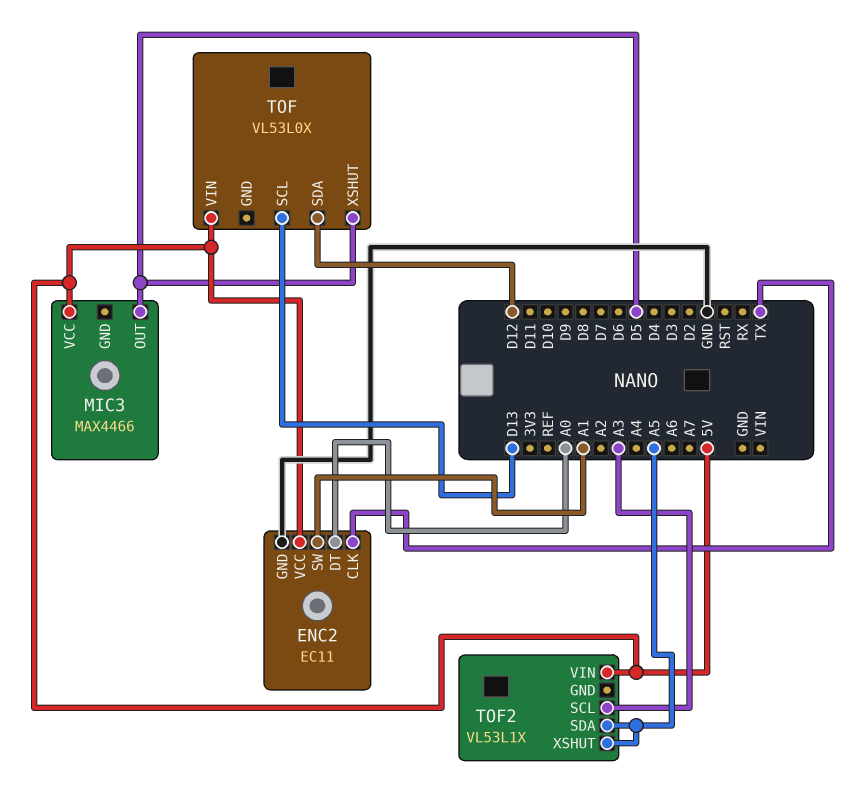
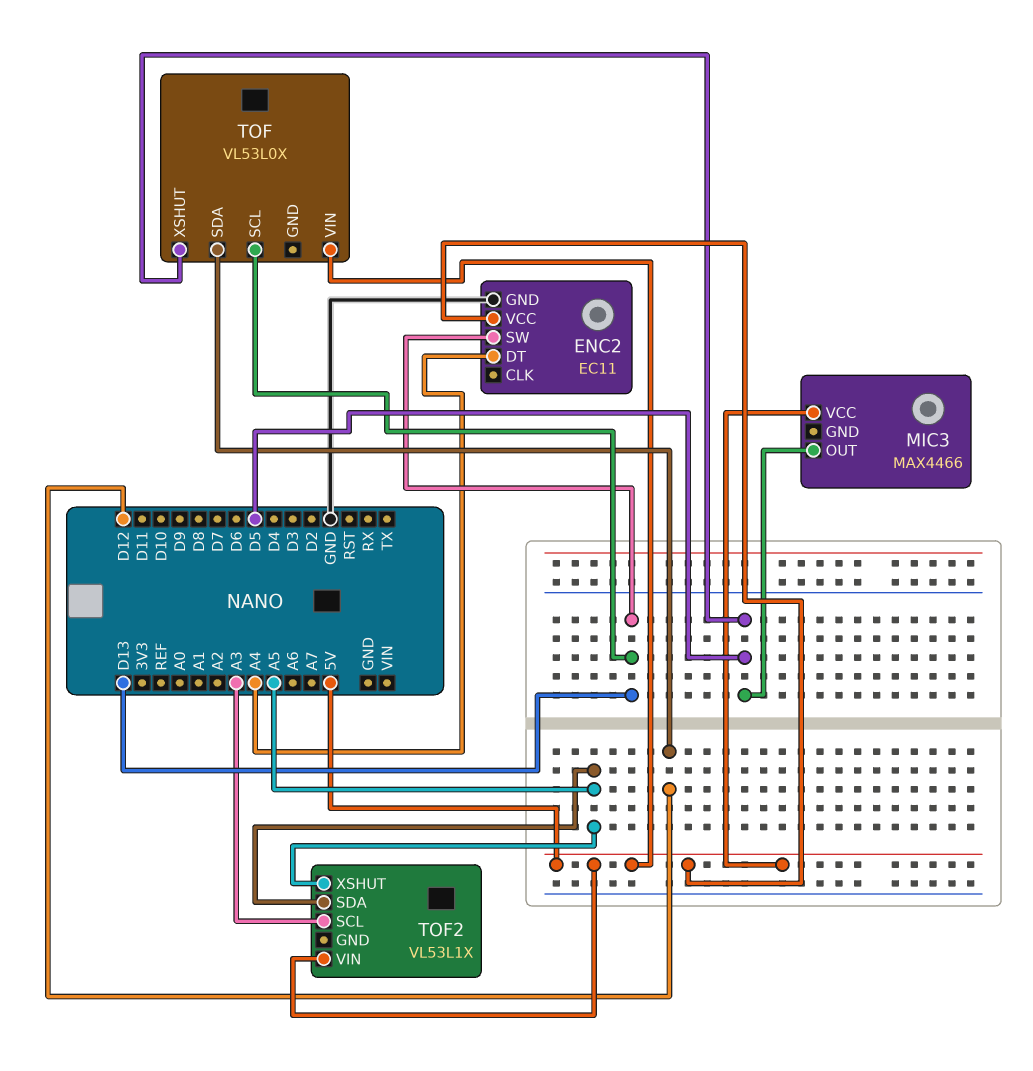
ENC2 pin CLK: TX -> none
ENC2 pin DT: A0 -> A4
ENC2 pin SW: A1 -> D13

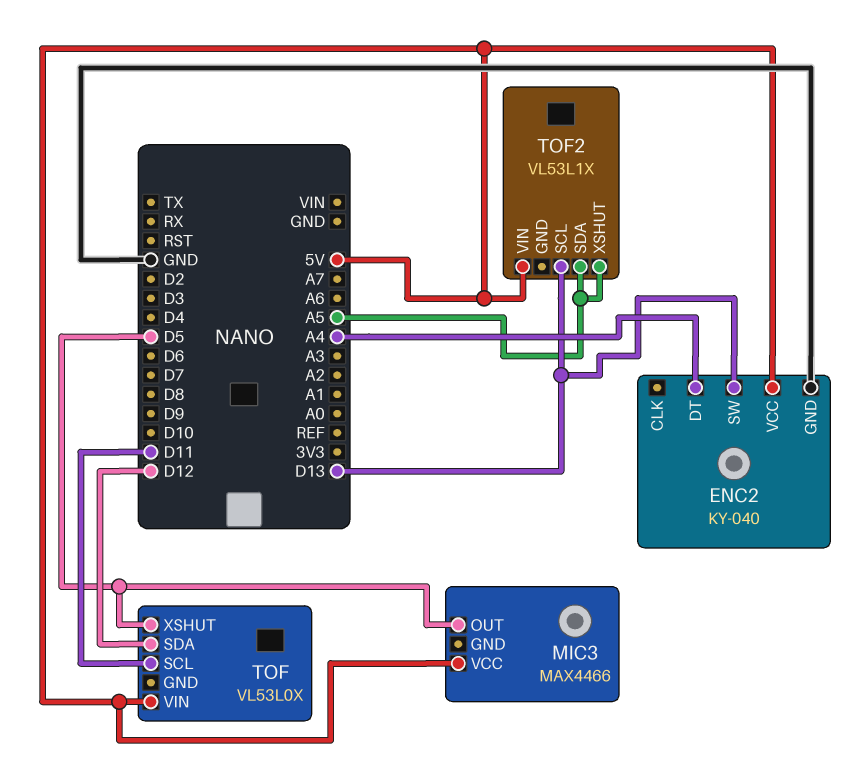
ENC2: EC11 -> KY-040
TOF pin SCL: D13 -> D11
TOF2 pin SCL: A3 -> D13

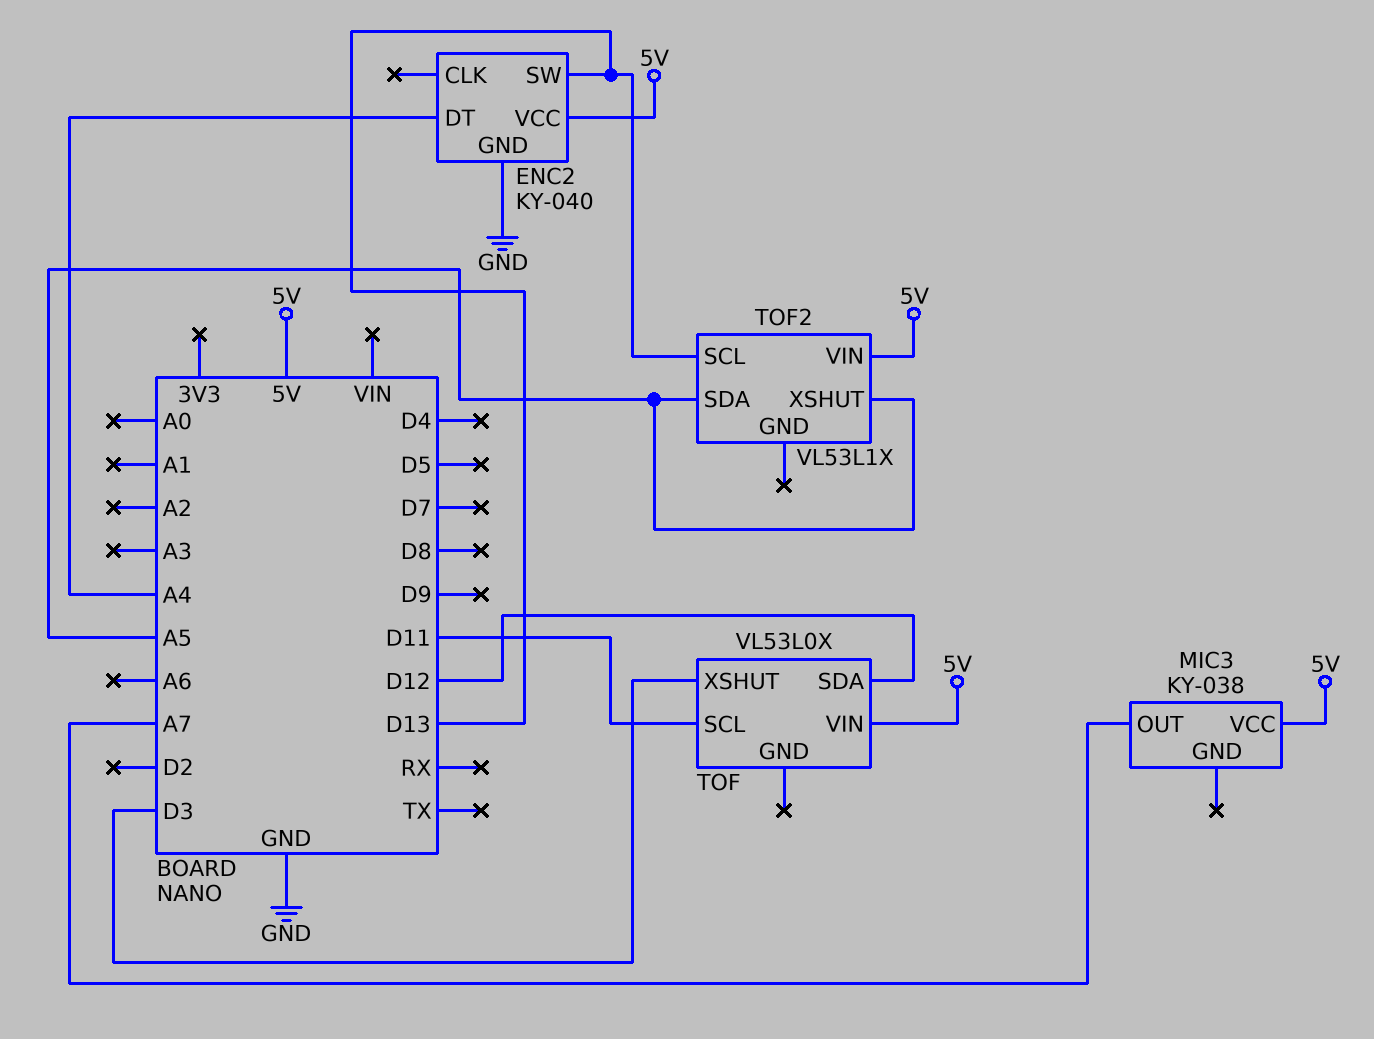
MIC3: MAX4466 -> KY-038
MIC3 pin OUT: D5 -> A7
TOF pin XSHUT: D5 -> D3

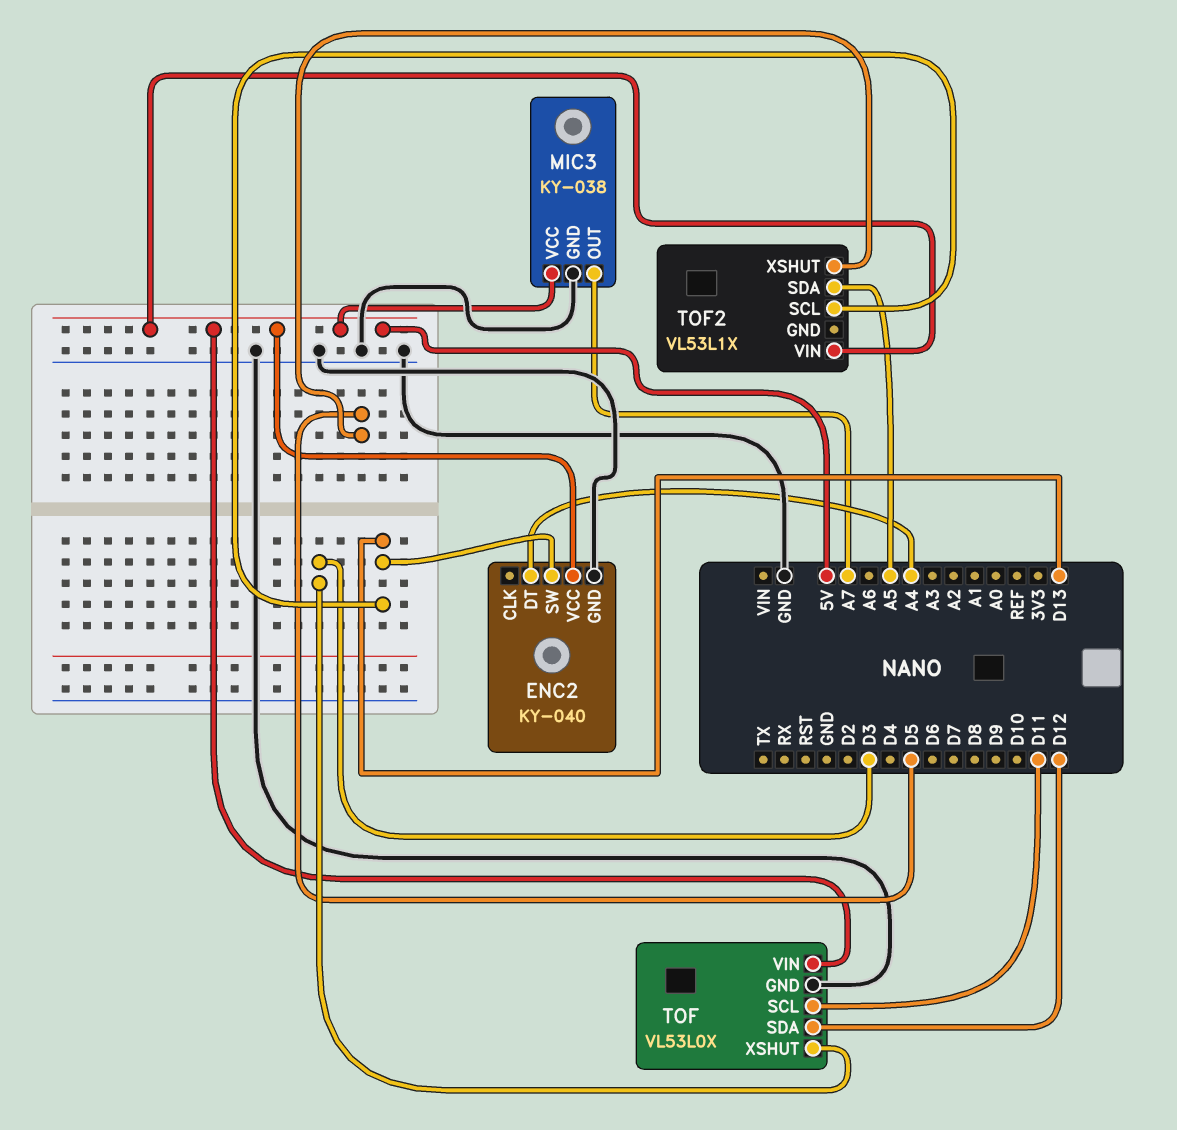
MIC3 pin GND: none -> GND
TOF pin GND: none -> GND
TOF2 pin XSHUT: A5 -> D5

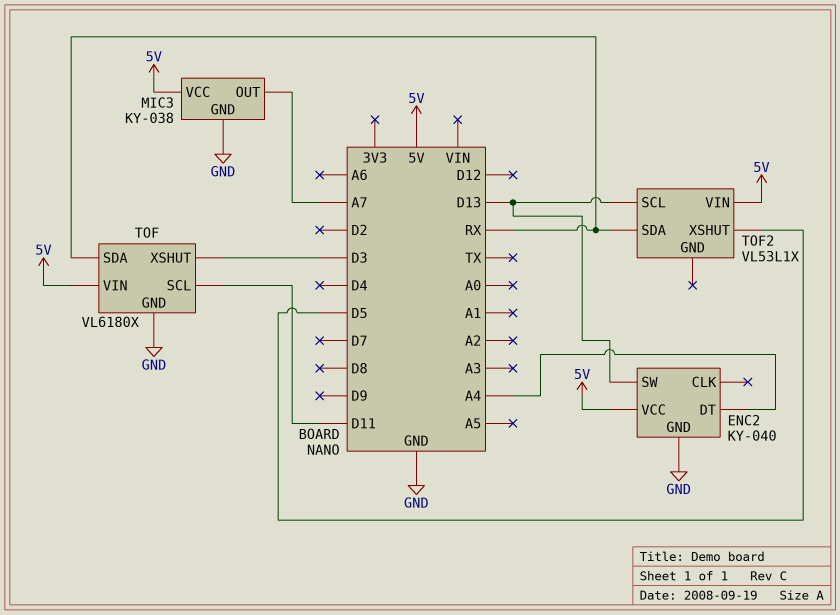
TOF: VL53L0X -> VL6180X
TOF pin SDA: D12 -> RX
TOF2 pin SDA: A5 -> RX

